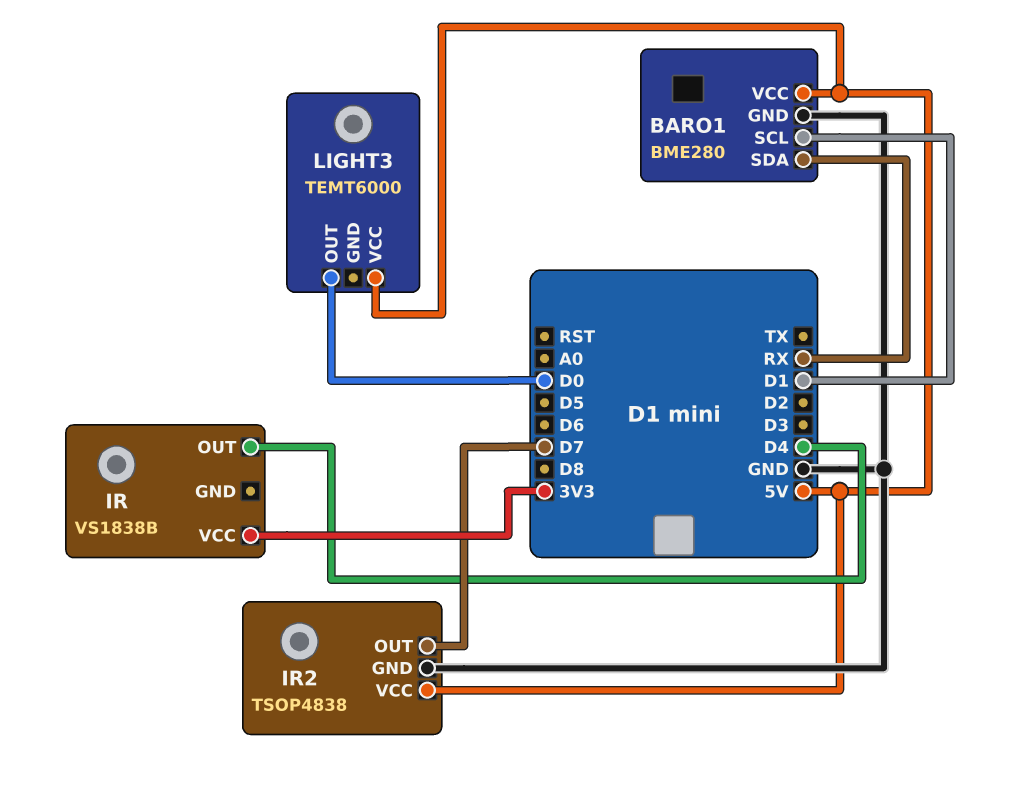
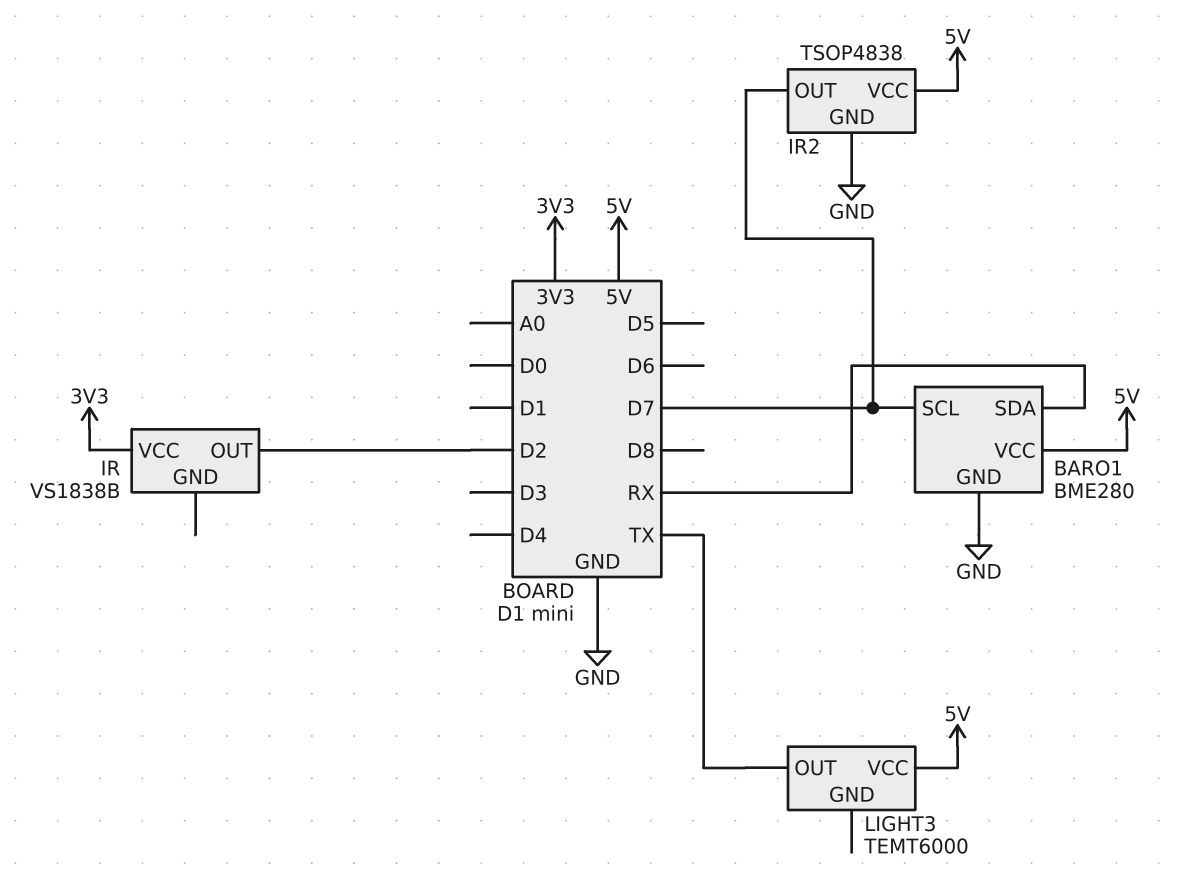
BARO1 pin SCL: D1 -> D7
IR pin OUT: D4 -> D2
LIGHT3 pin OUT: D0 -> TX

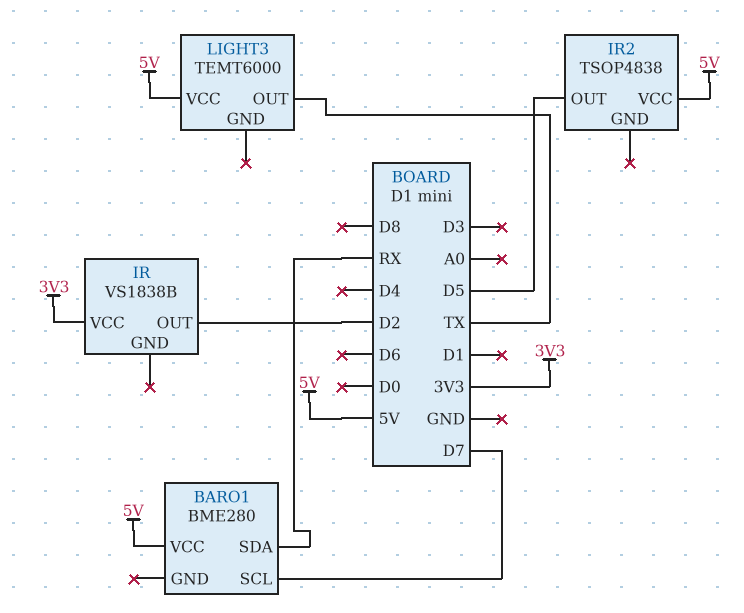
BARO1 pin GND: GND -> none
IR2 pin GND: GND -> none
IR2 pin OUT: D7 -> D5

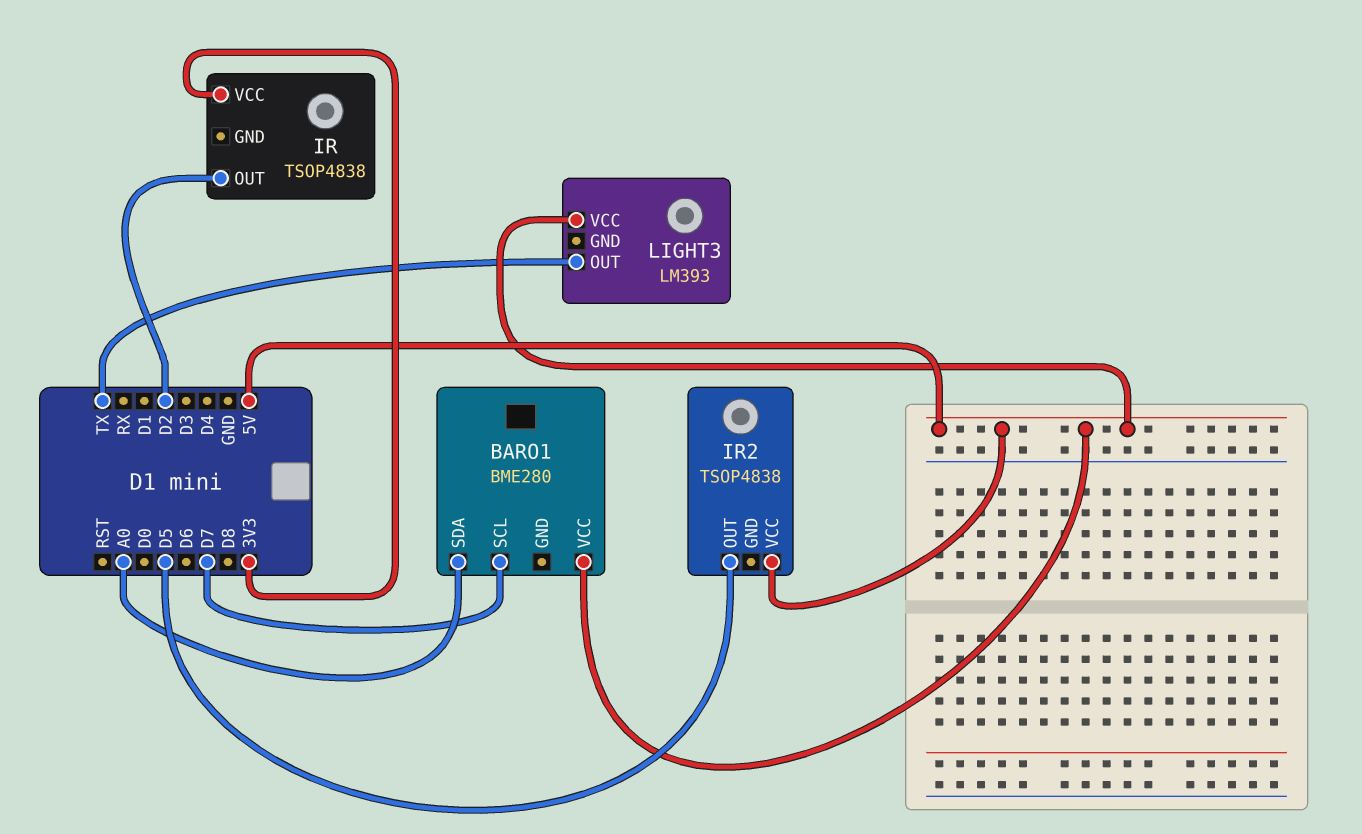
BARO1 pin SDA: RX -> A0
IR: VS1838B -> TSOP4838
LIGHT3: TEMT6000 -> LM393

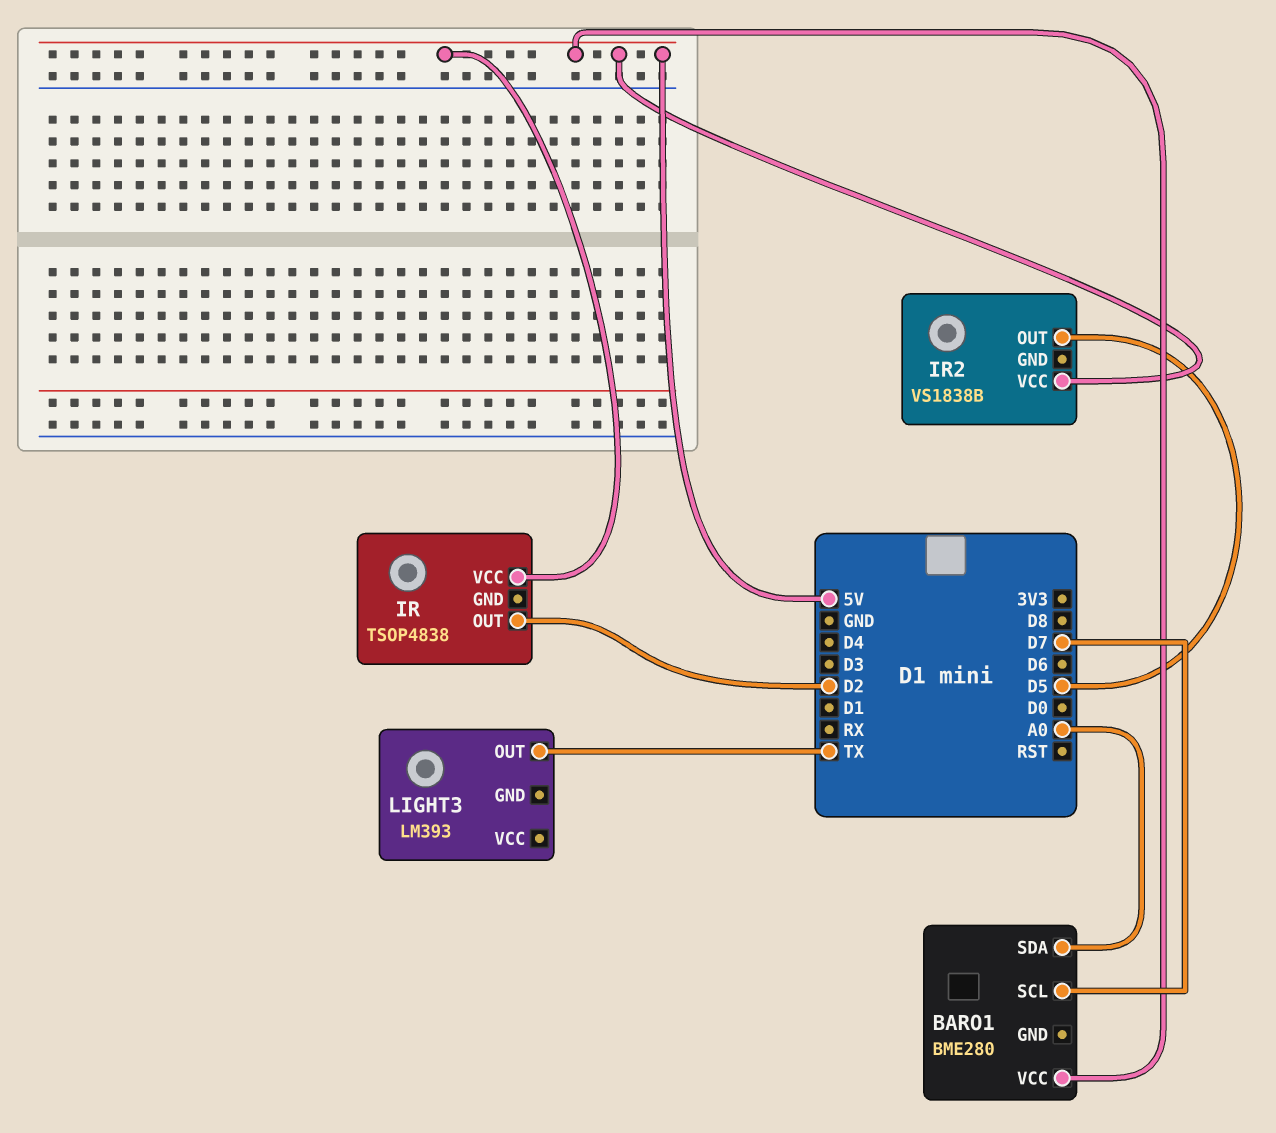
IR pin VCC: 3V3 -> 5V
IR2: TSOP4838 -> VS1838B
LIGHT3 pin VCC: 5V -> none

